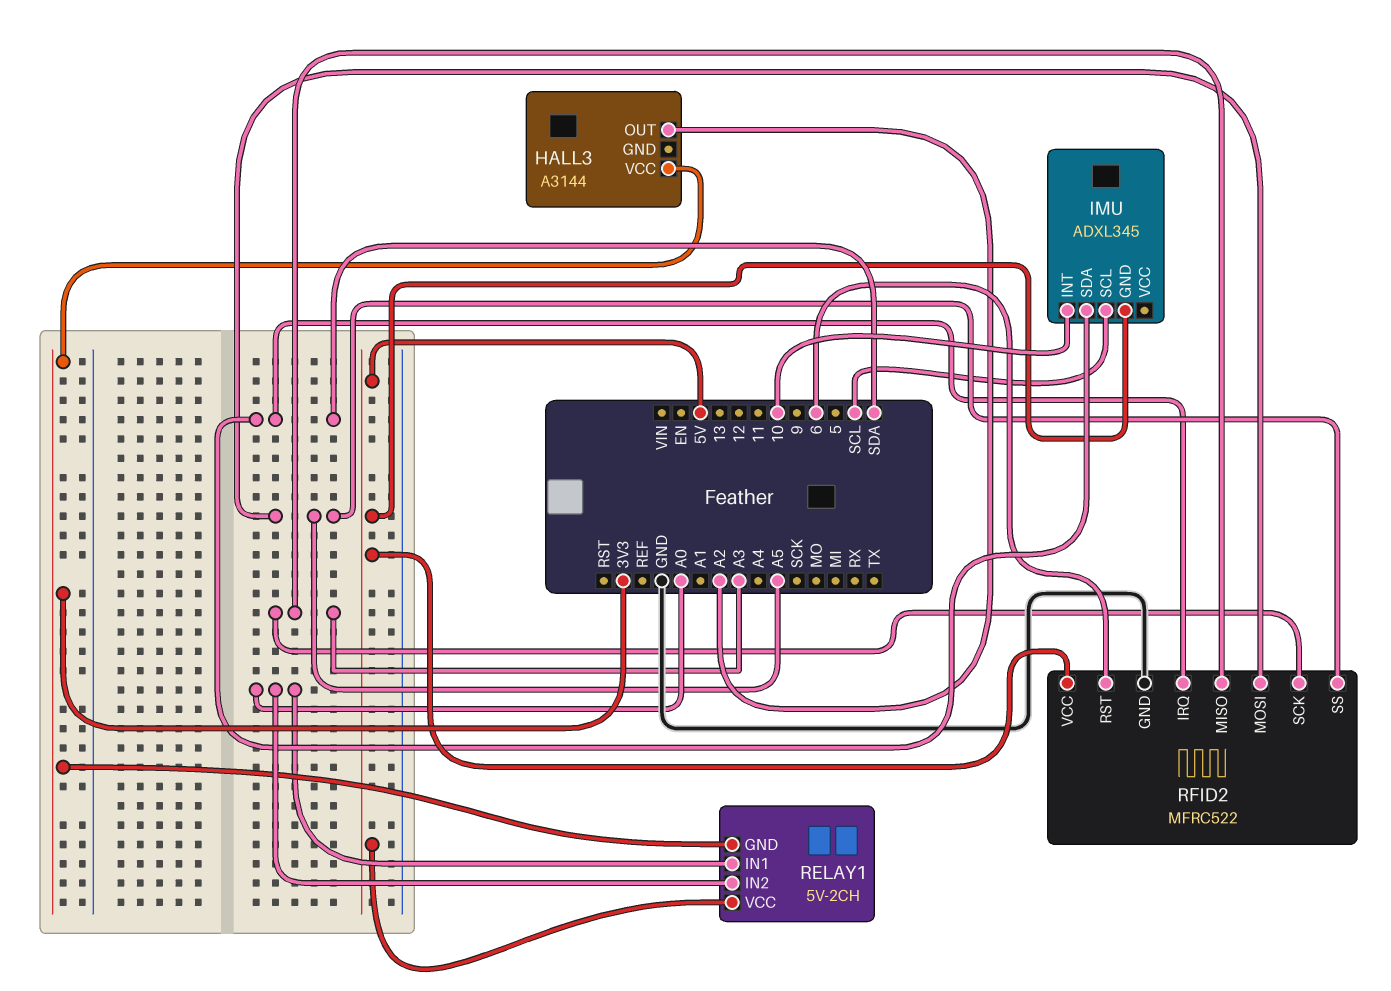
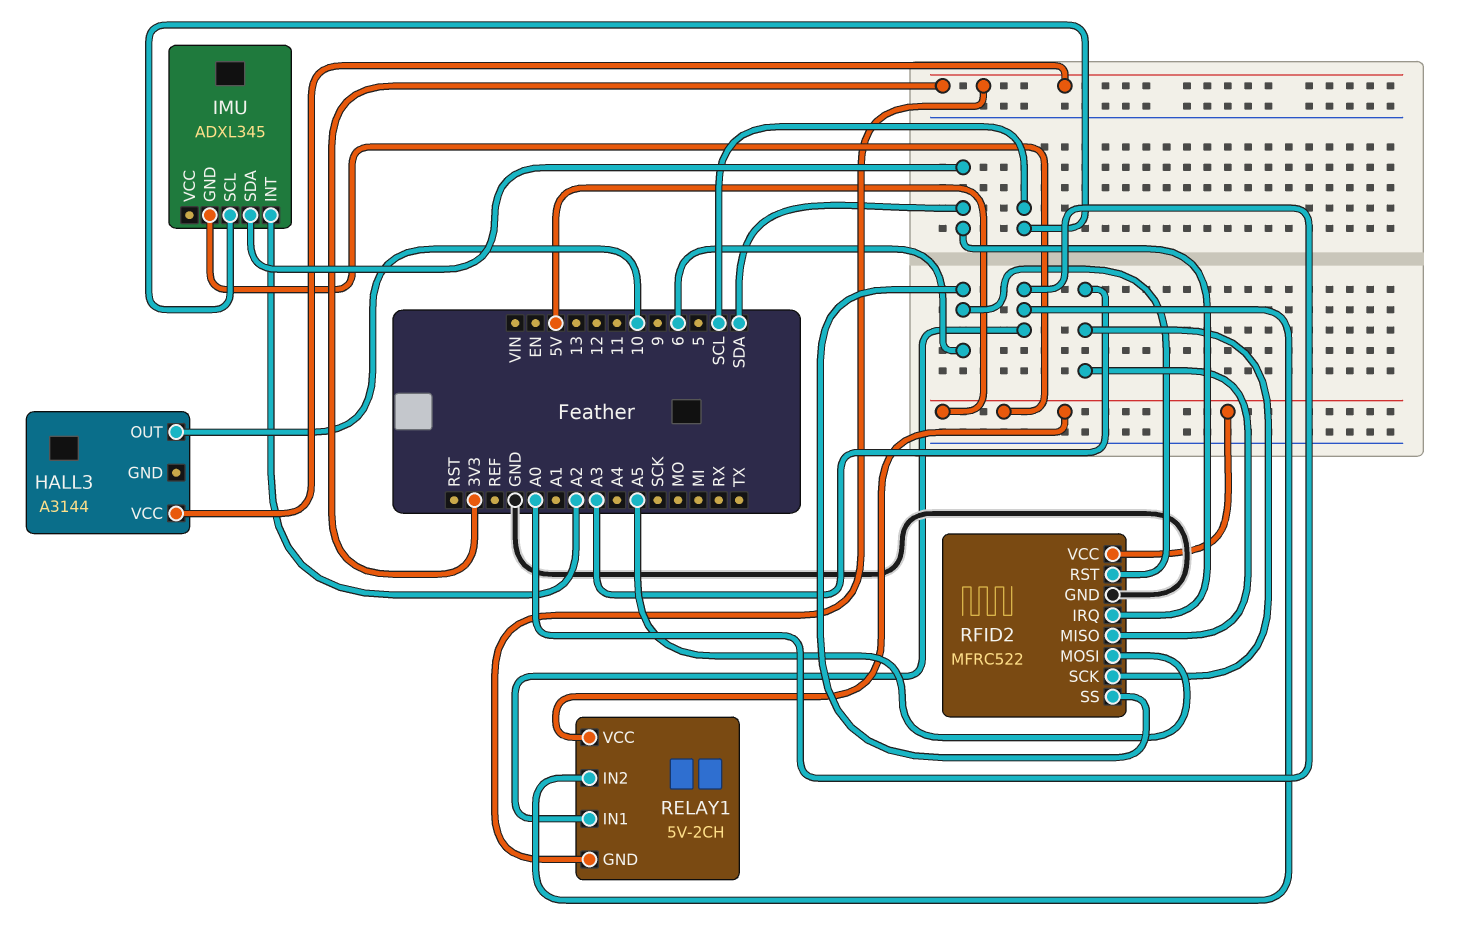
HALL3 pin OUT: A2 -> 10
IMU pin INT: 10 -> A2
RFID2 pin SS: A5 -> 6

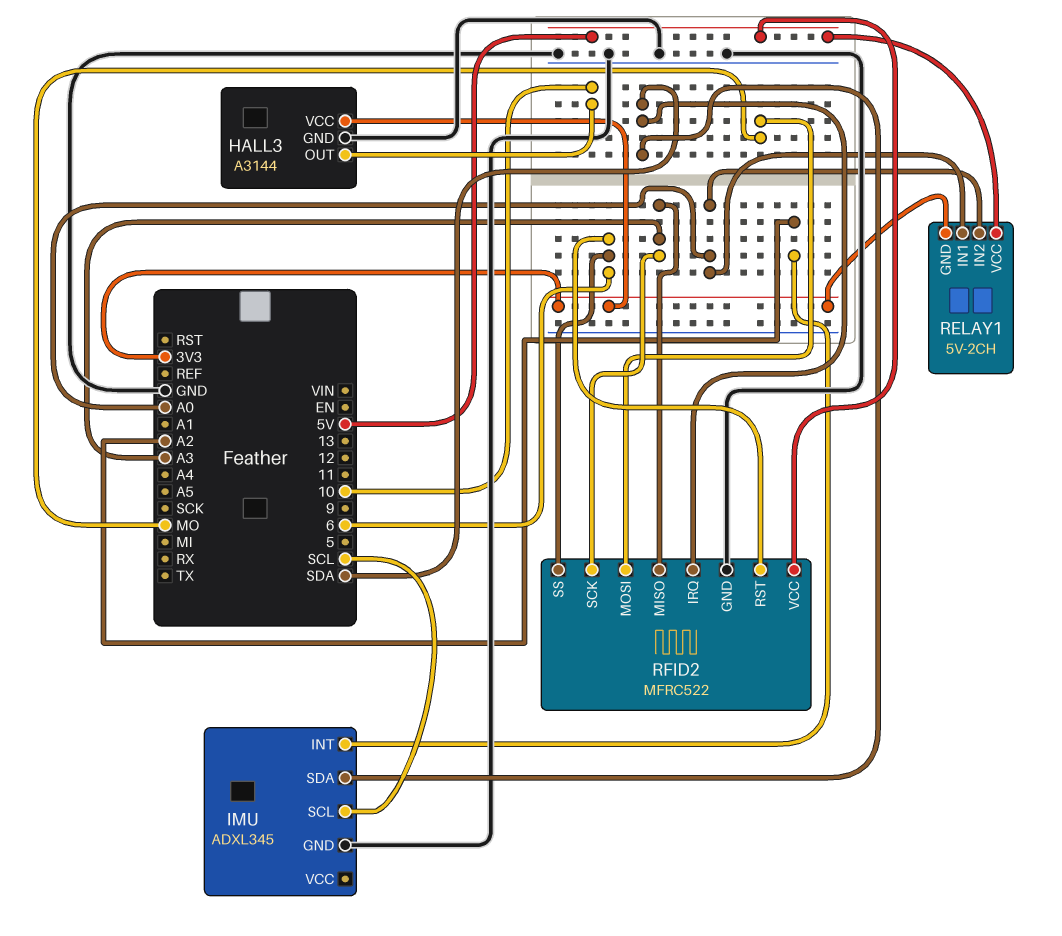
HALL3 pin GND: none -> GND
IMU pin GND: 5V -> GND
RFID2 pin MOSI: A5 -> MO

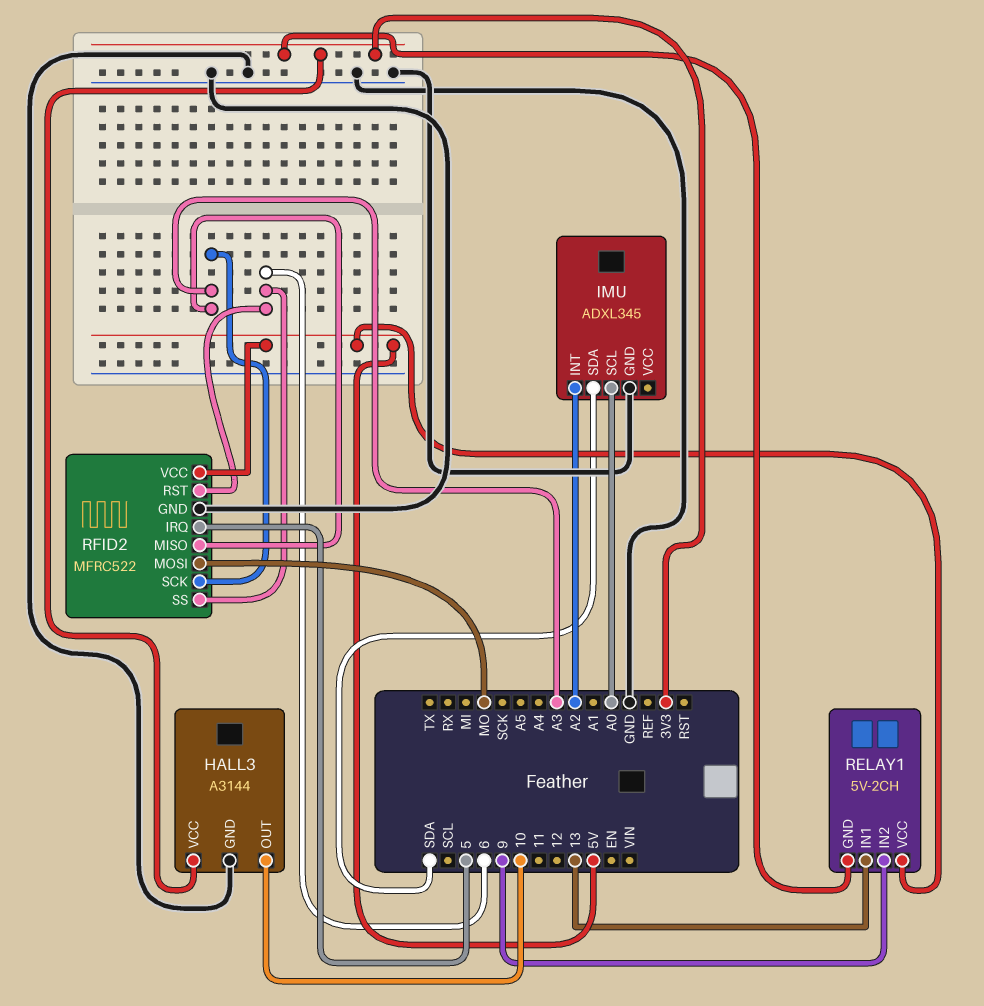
IMU pin SCL: SCL -> A0
RELAY1 pin IN1: A0 -> 13
RELAY1 pin IN2: A0 -> 9
RFID2 pin IRQ: SDA -> 5

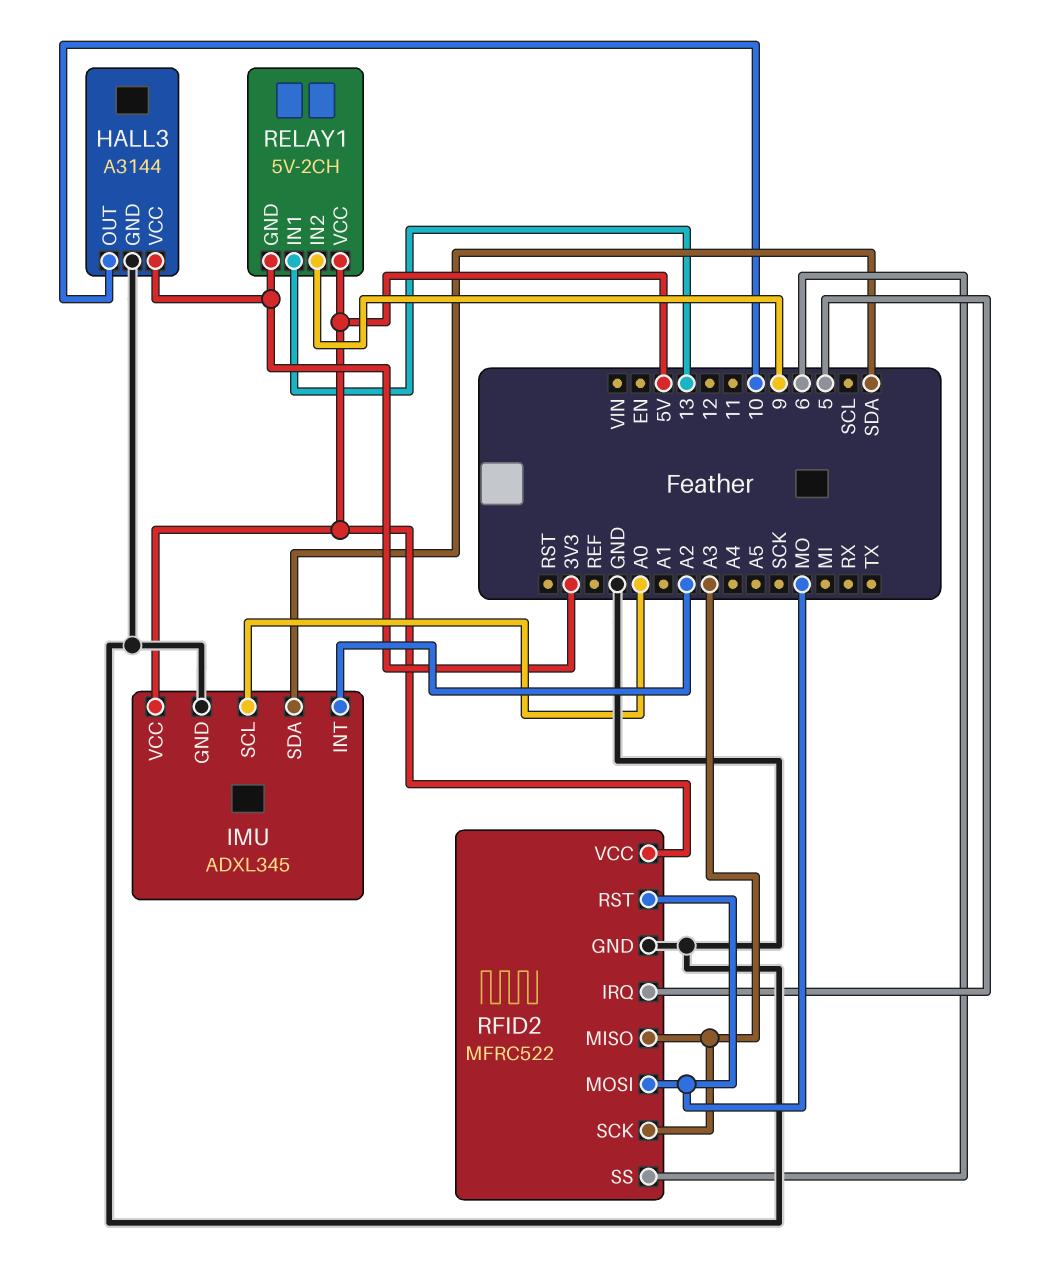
IMU pin VCC: none -> 5V
RFID2 pin RST: 6 -> MO

